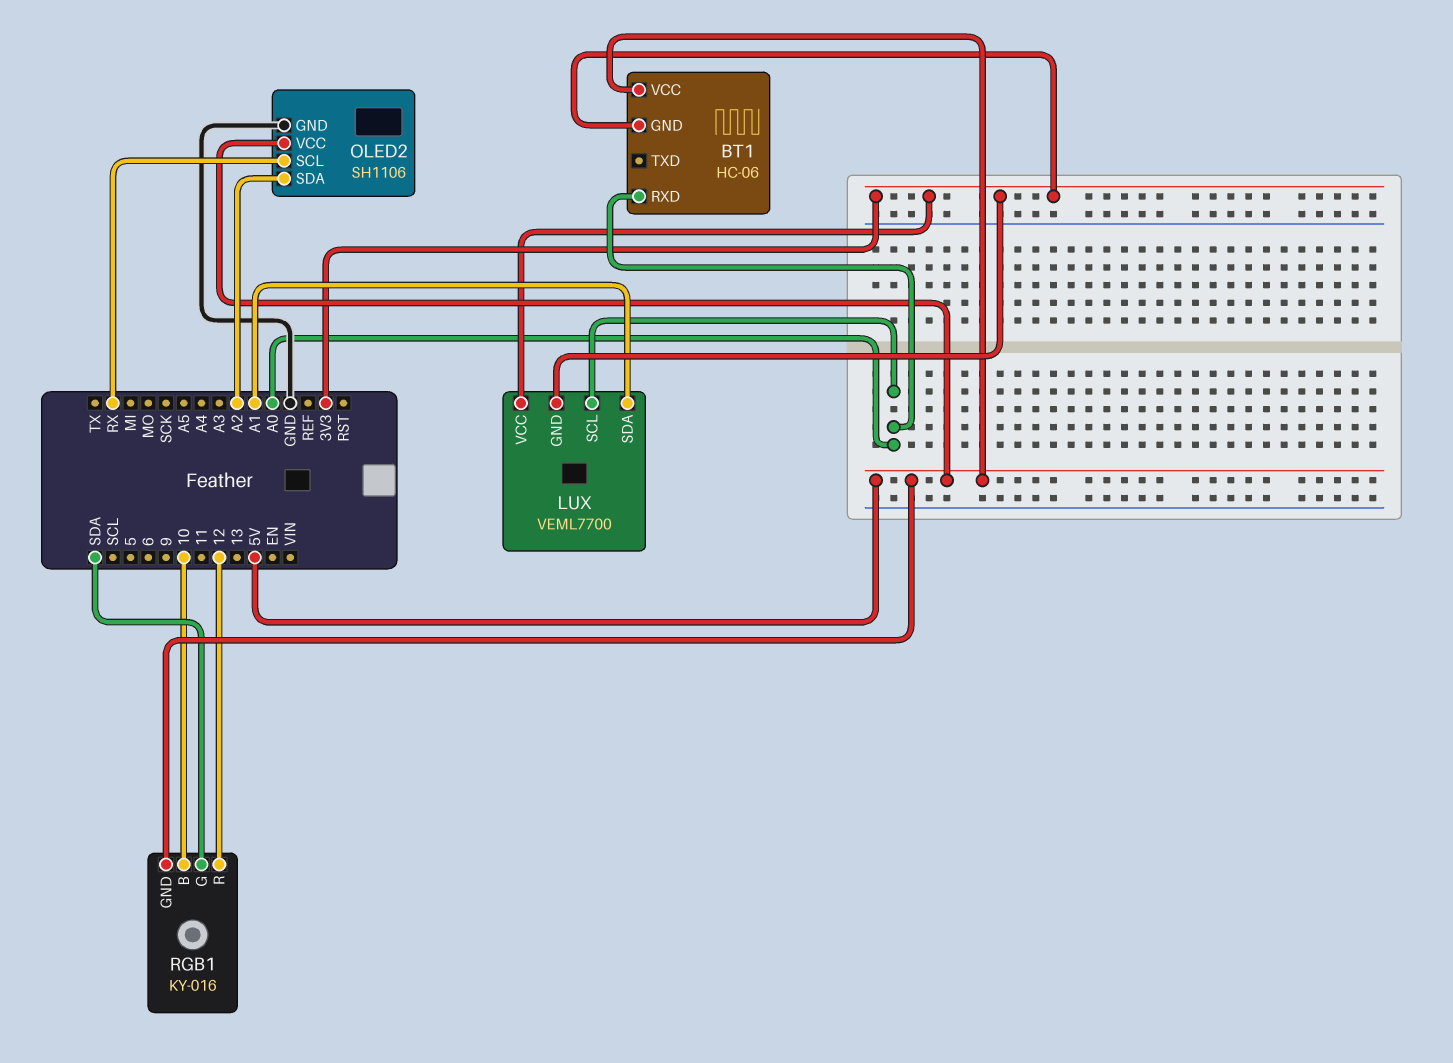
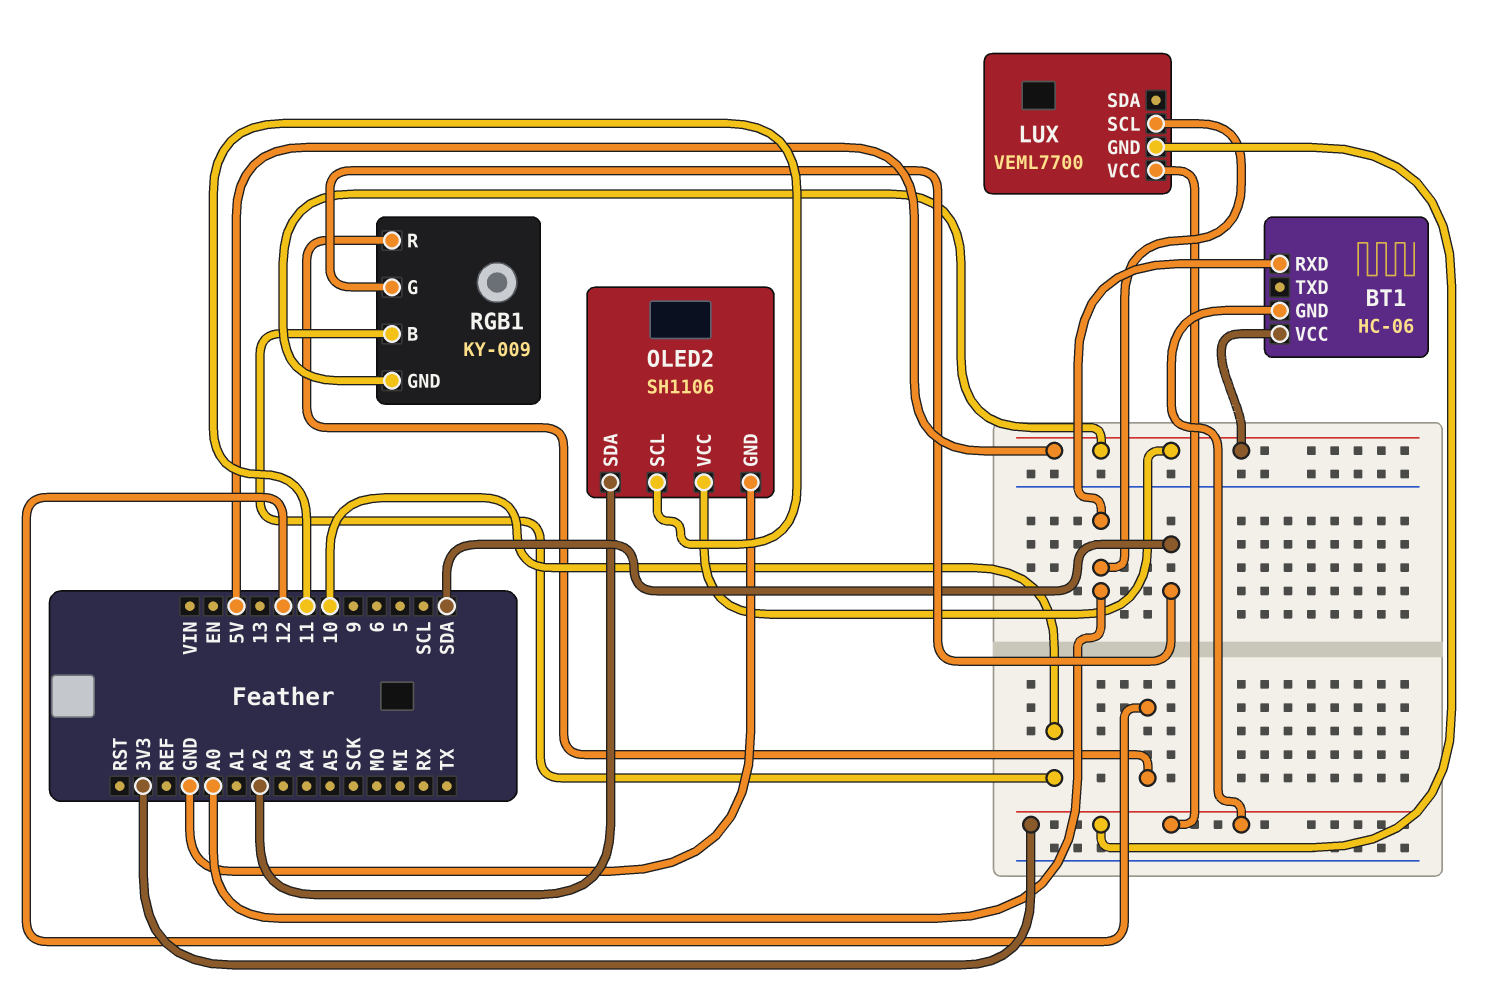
LUX pin SDA: A1 -> none
OLED2 pin SCL: RX -> 11
RGB1: KY-016 -> KY-009

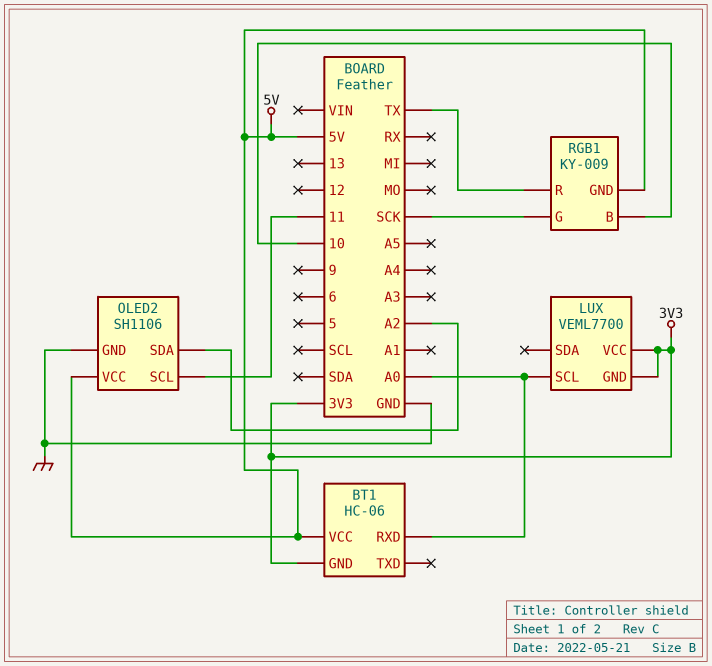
RGB1 pin G: SDA -> SCK
RGB1 pin R: 12 -> TX

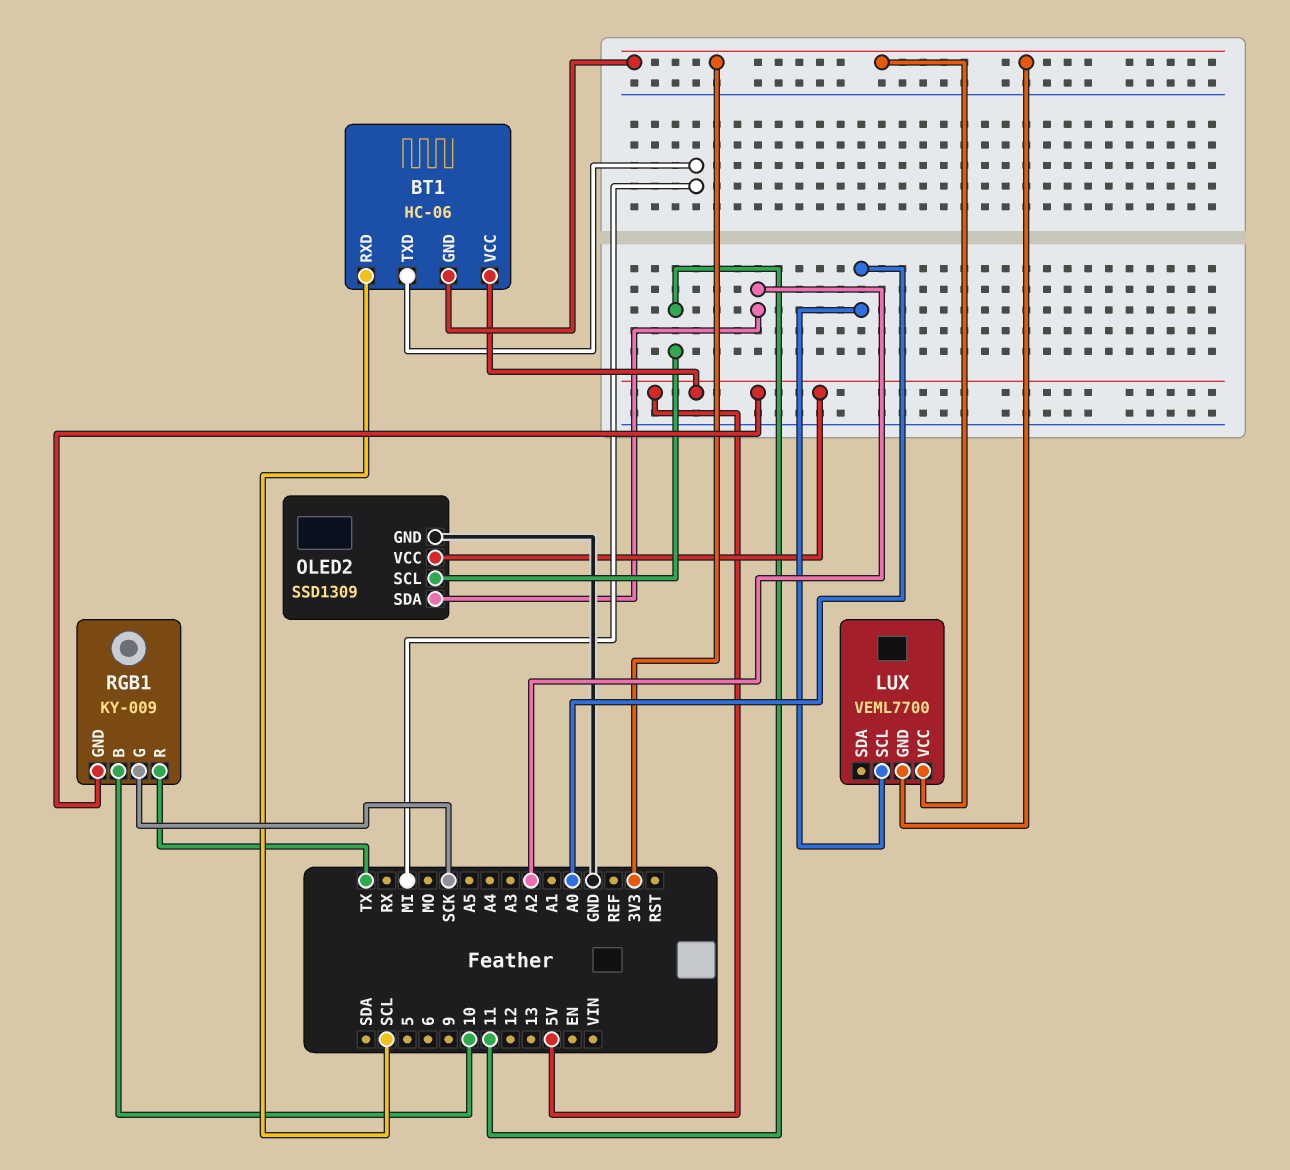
BT1 pin RXD: A0 -> SCL
BT1 pin TXD: none -> MI
OLED2: SH1106 -> SSD1309

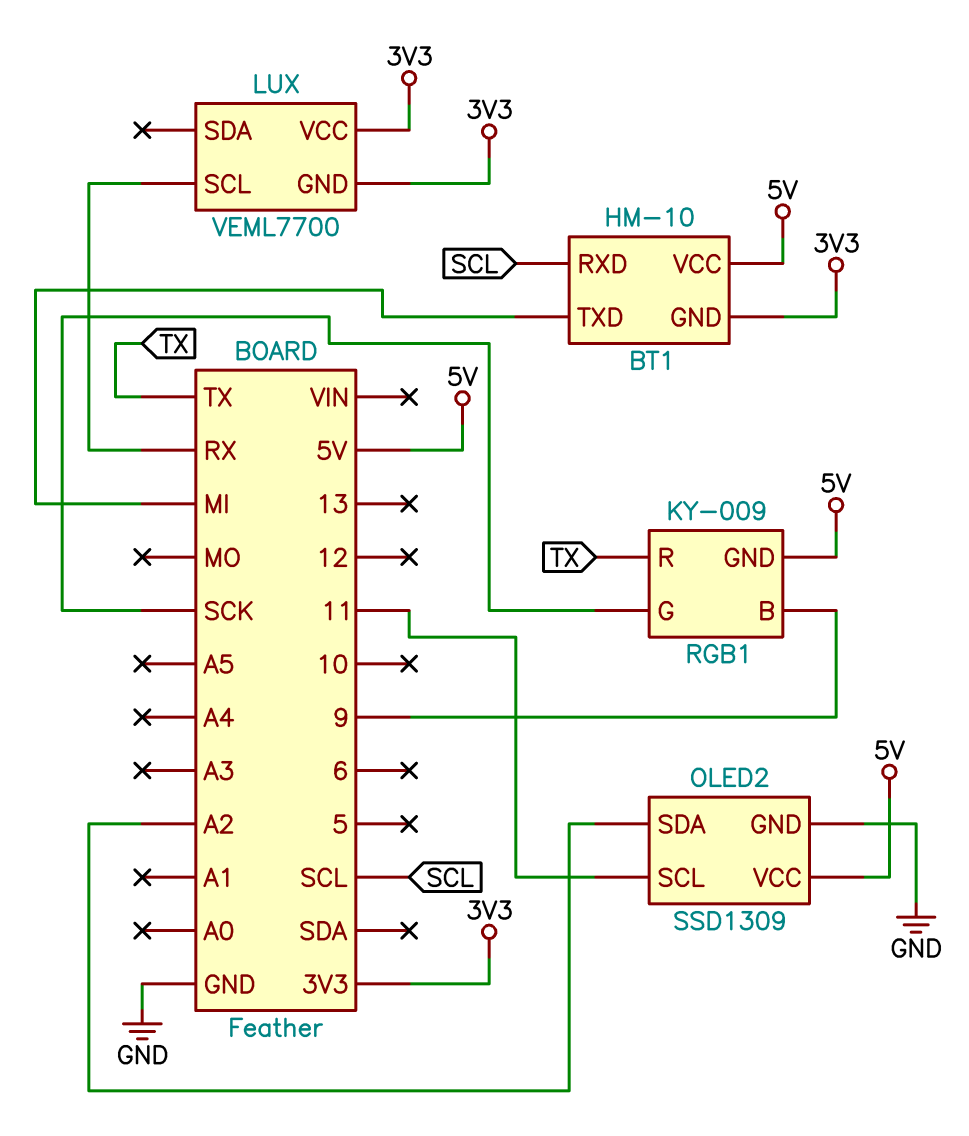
BT1: HC-06 -> HM-10
LUX pin SCL: A0 -> RX
RGB1 pin B: 10 -> 9

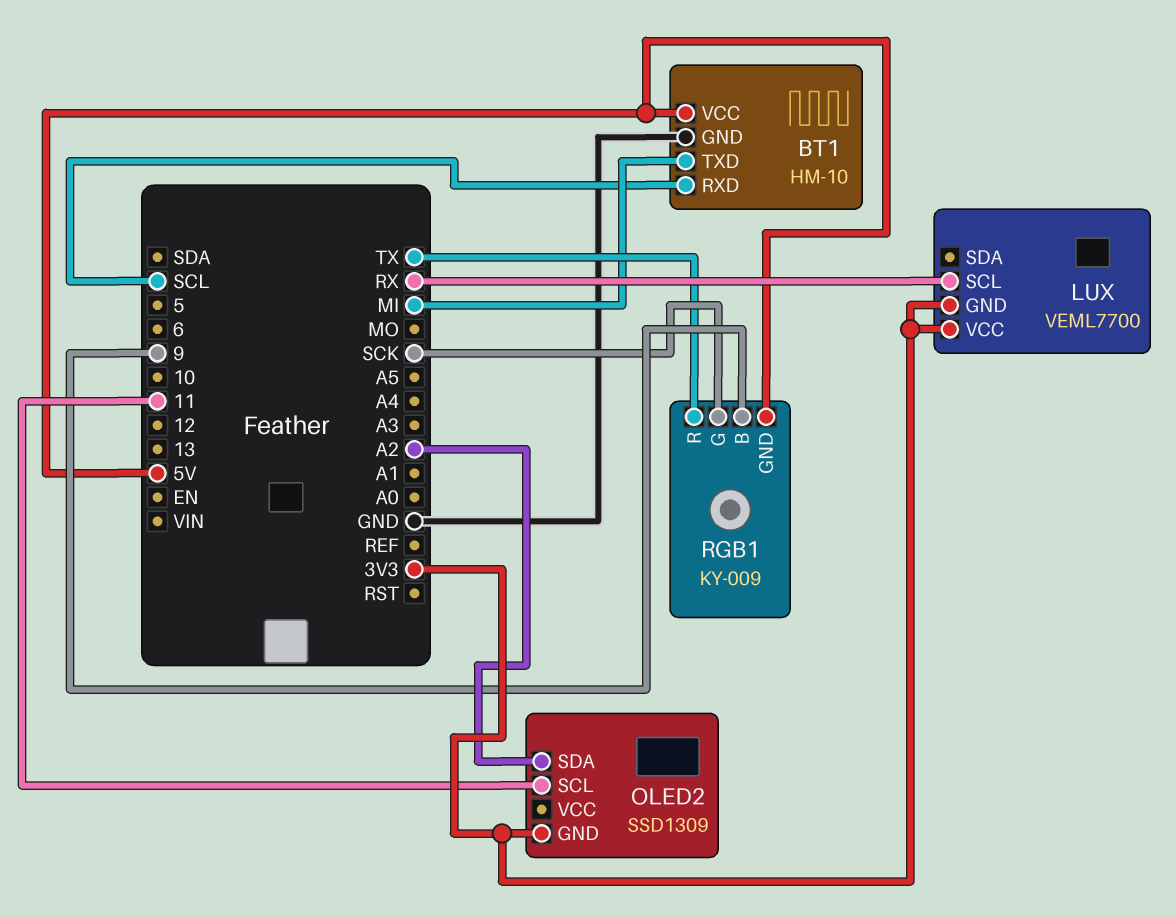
BT1 pin GND: 3V3 -> GND
OLED2 pin GND: GND -> 3V3
OLED2 pin VCC: 5V -> none

